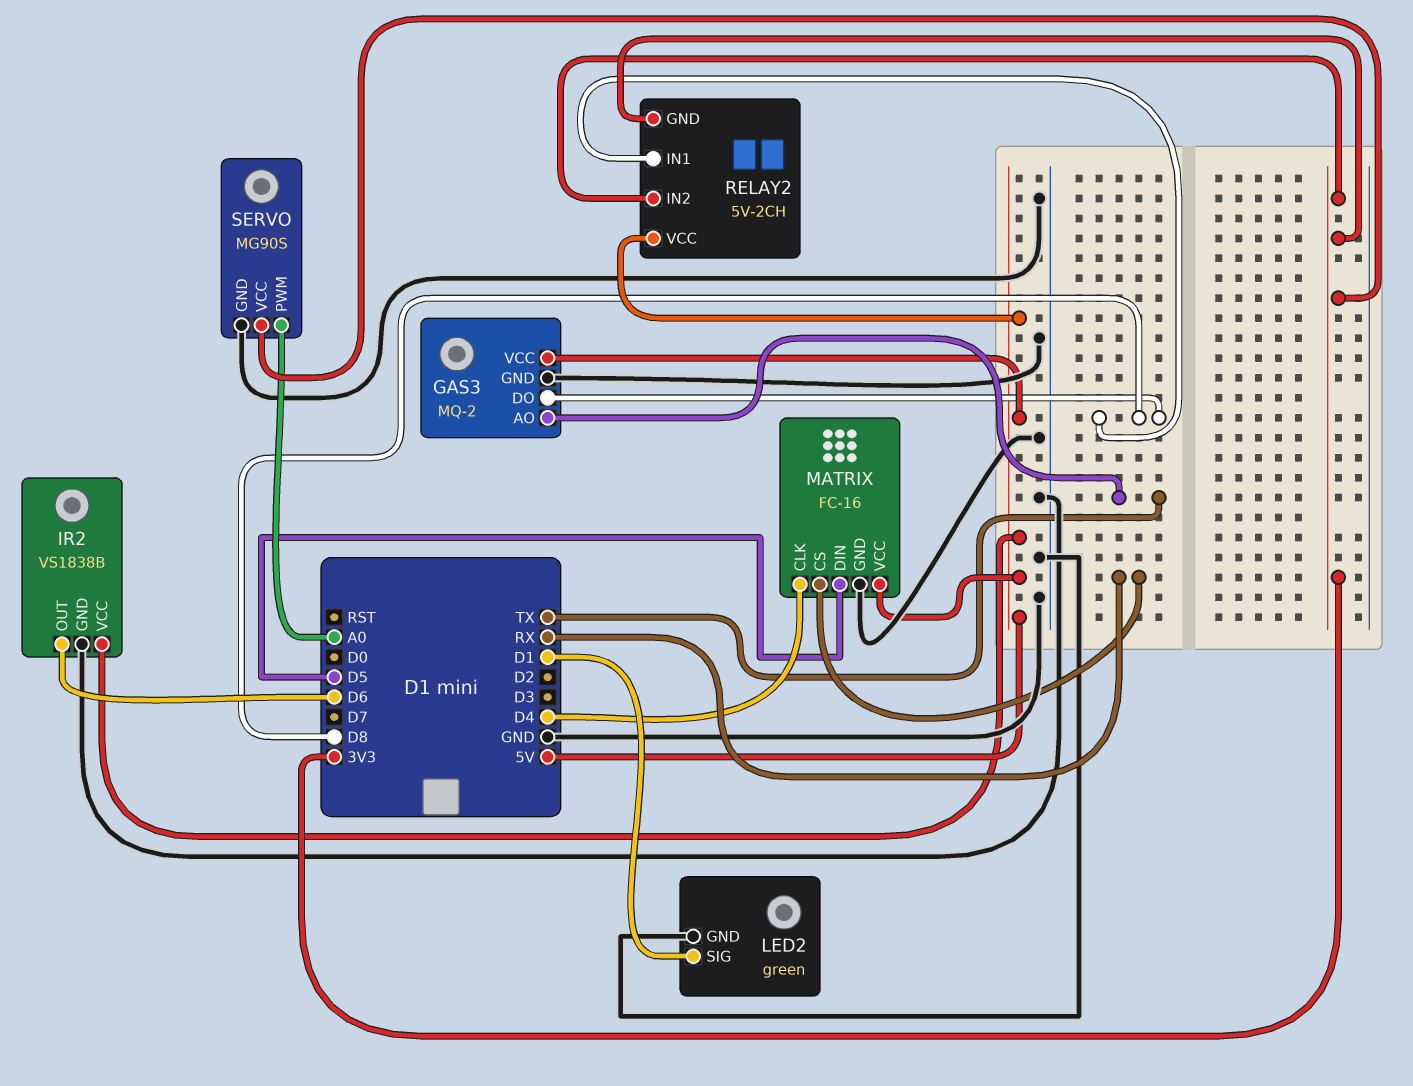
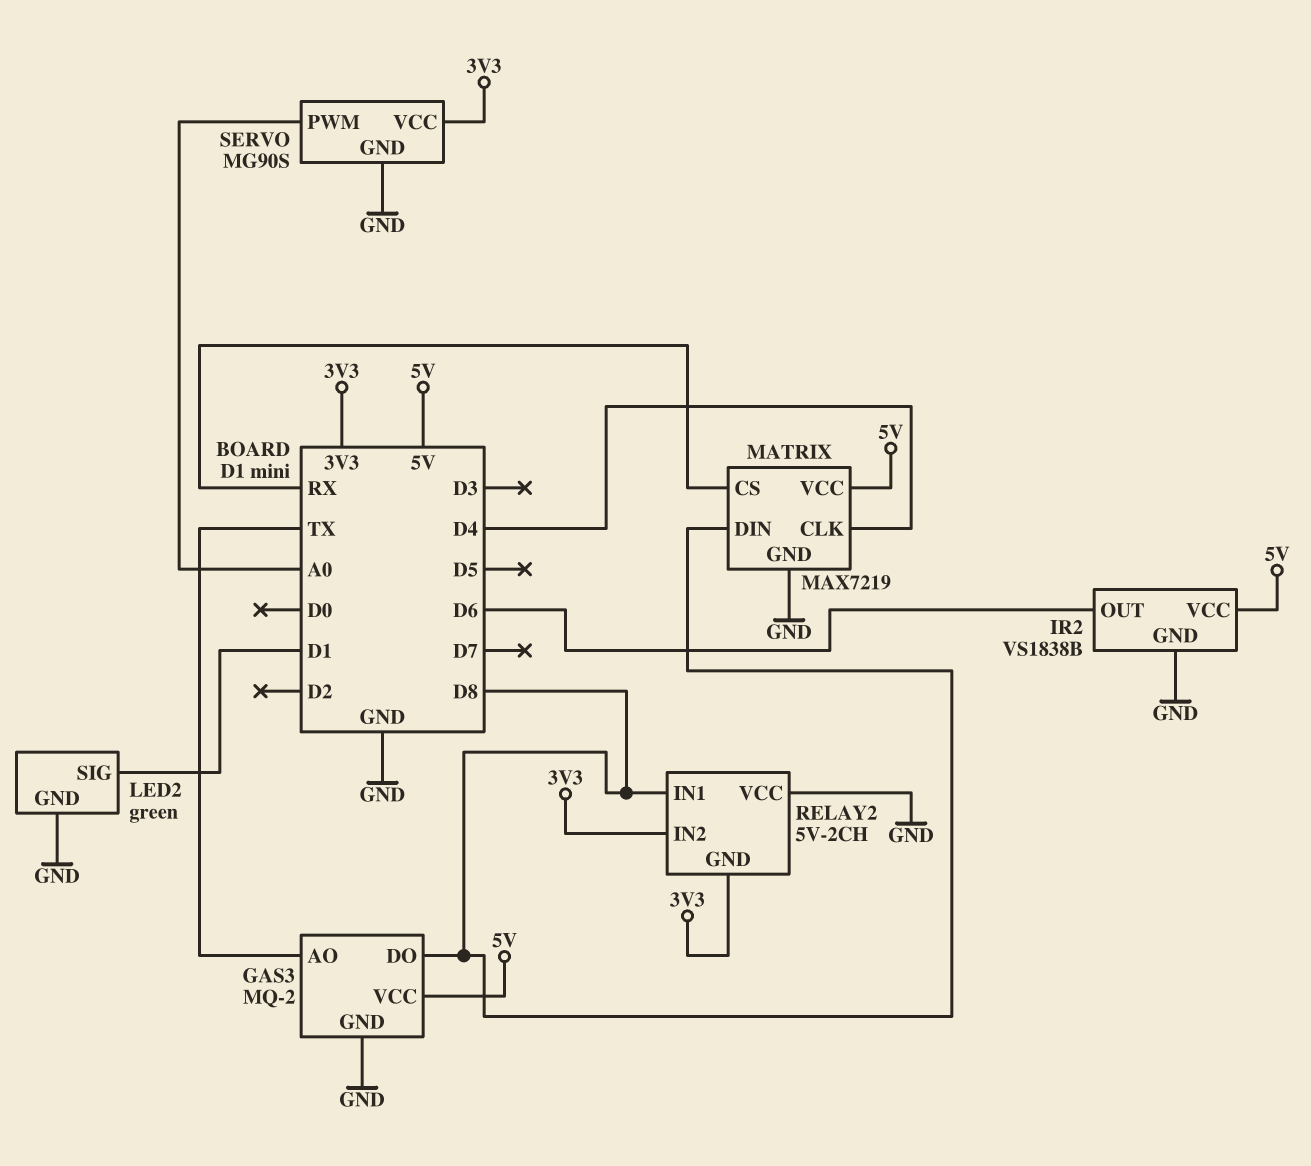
MATRIX: FC-16 -> MAX7219
MATRIX pin DIN: D5 -> D8
RELAY2 pin VCC: 5V -> GND

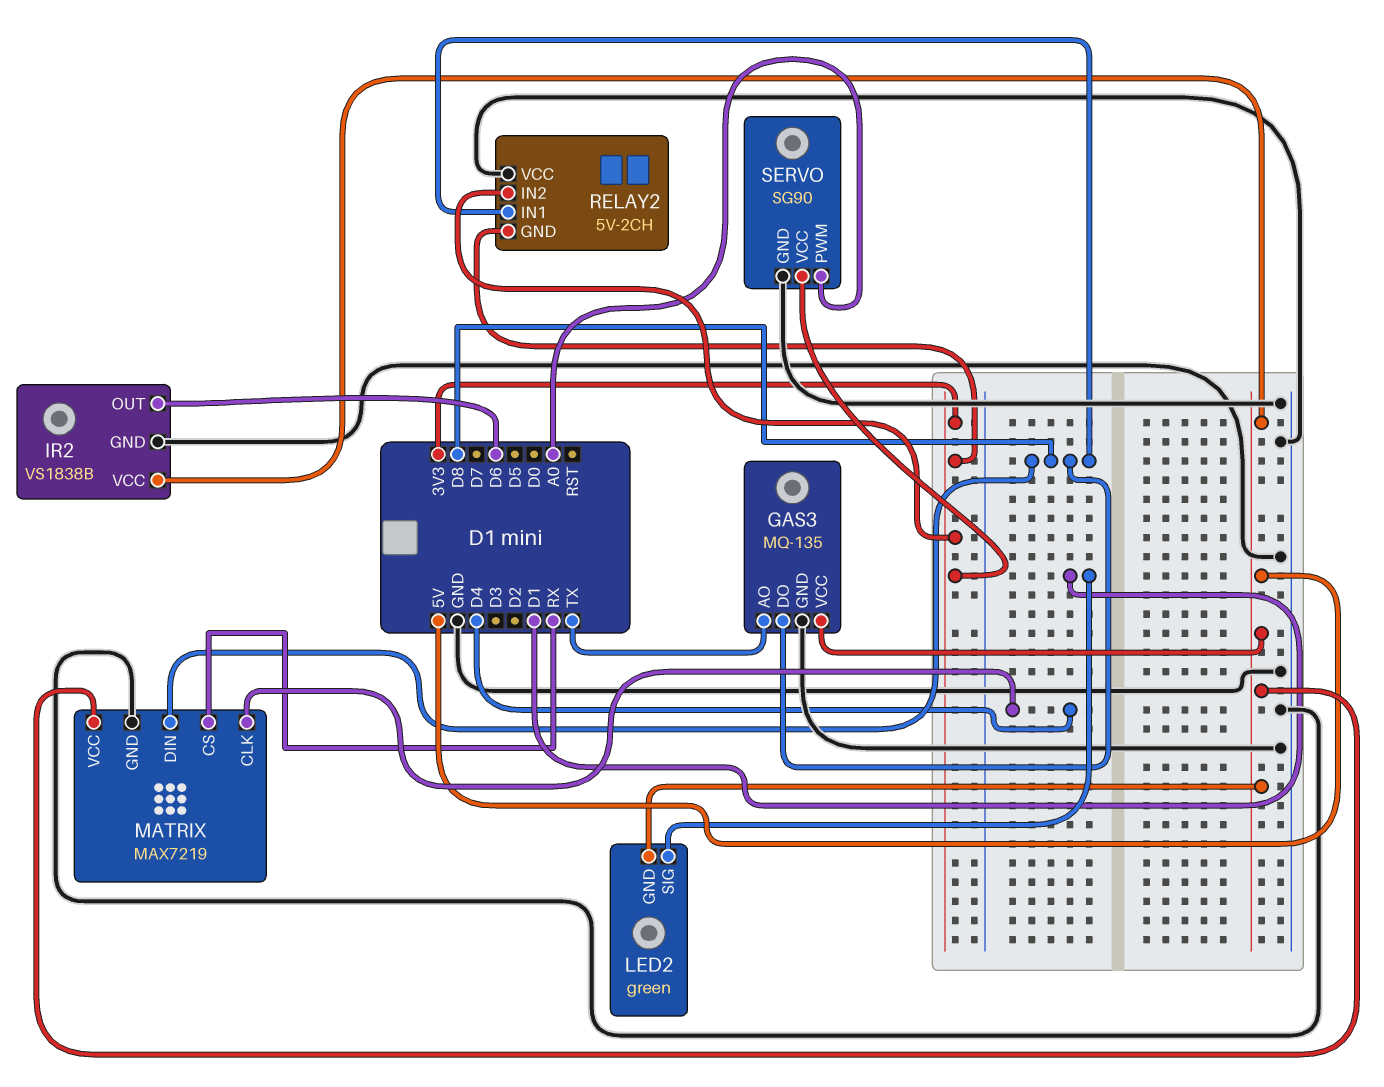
GAS3: MQ-2 -> MQ-135
LED2 pin GND: GND -> 5V
SERVO: MG90S -> SG90

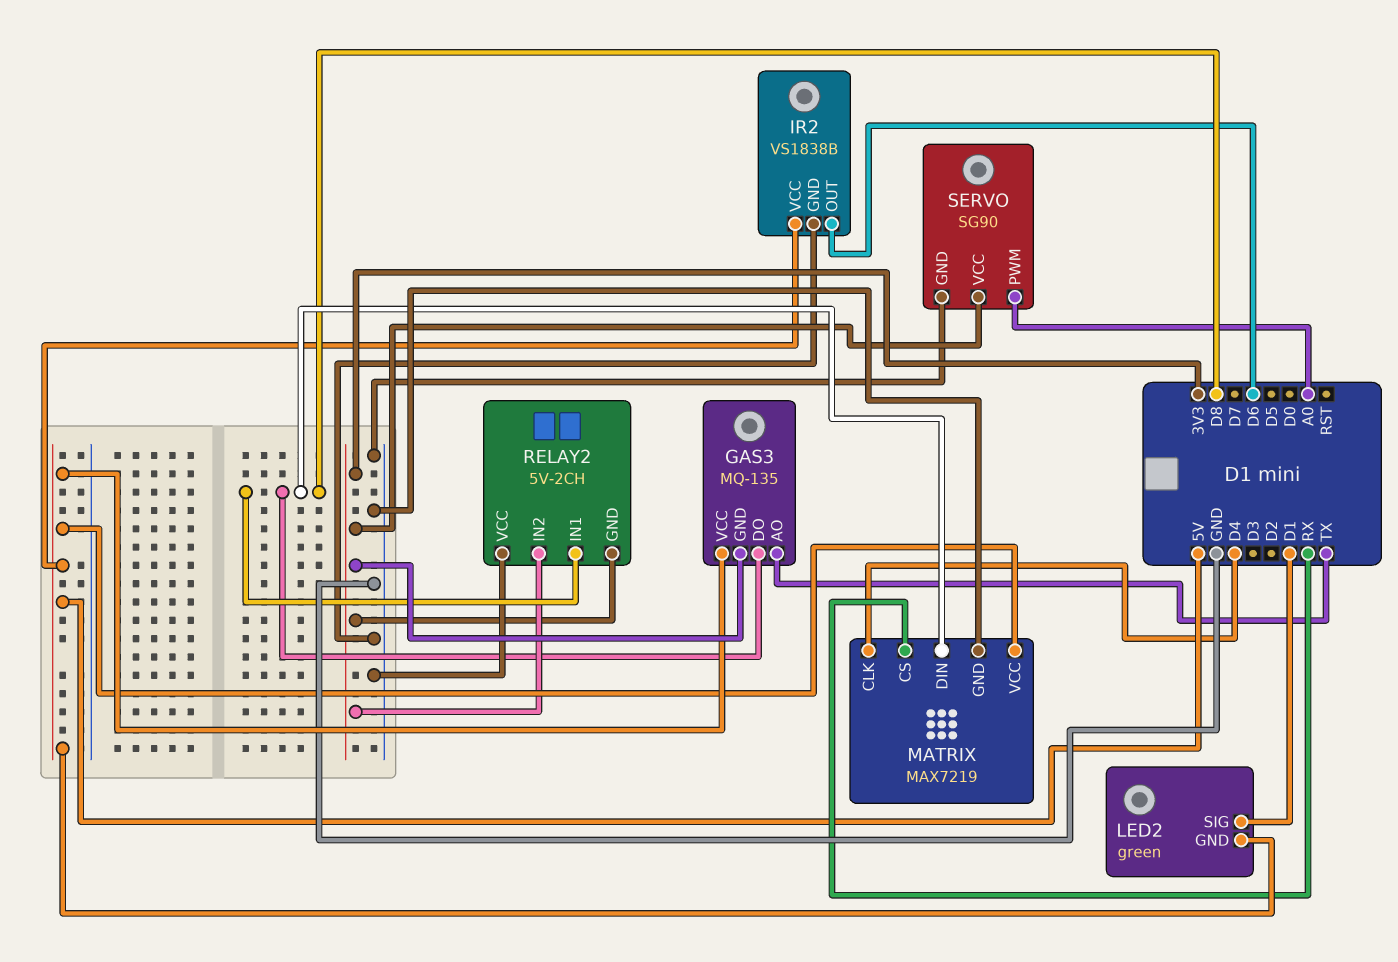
GAS3 pin GND: GND -> 3V3

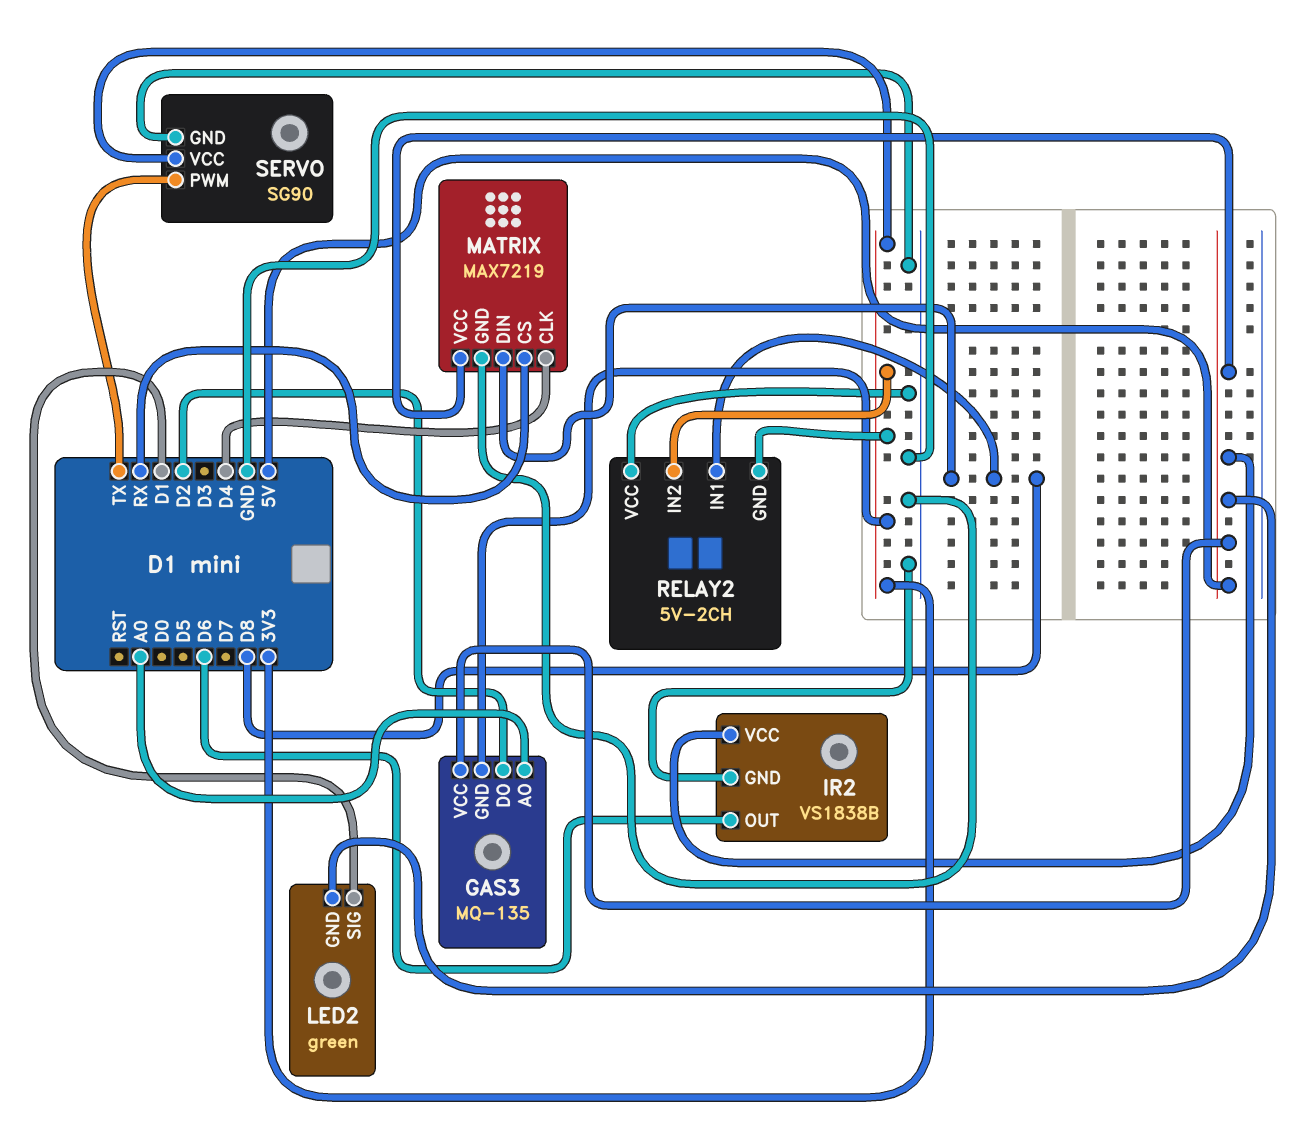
GAS3 pin AO: TX -> A0
GAS3 pin DO: D8 -> D2
SERVO pin PWM: A0 -> TX

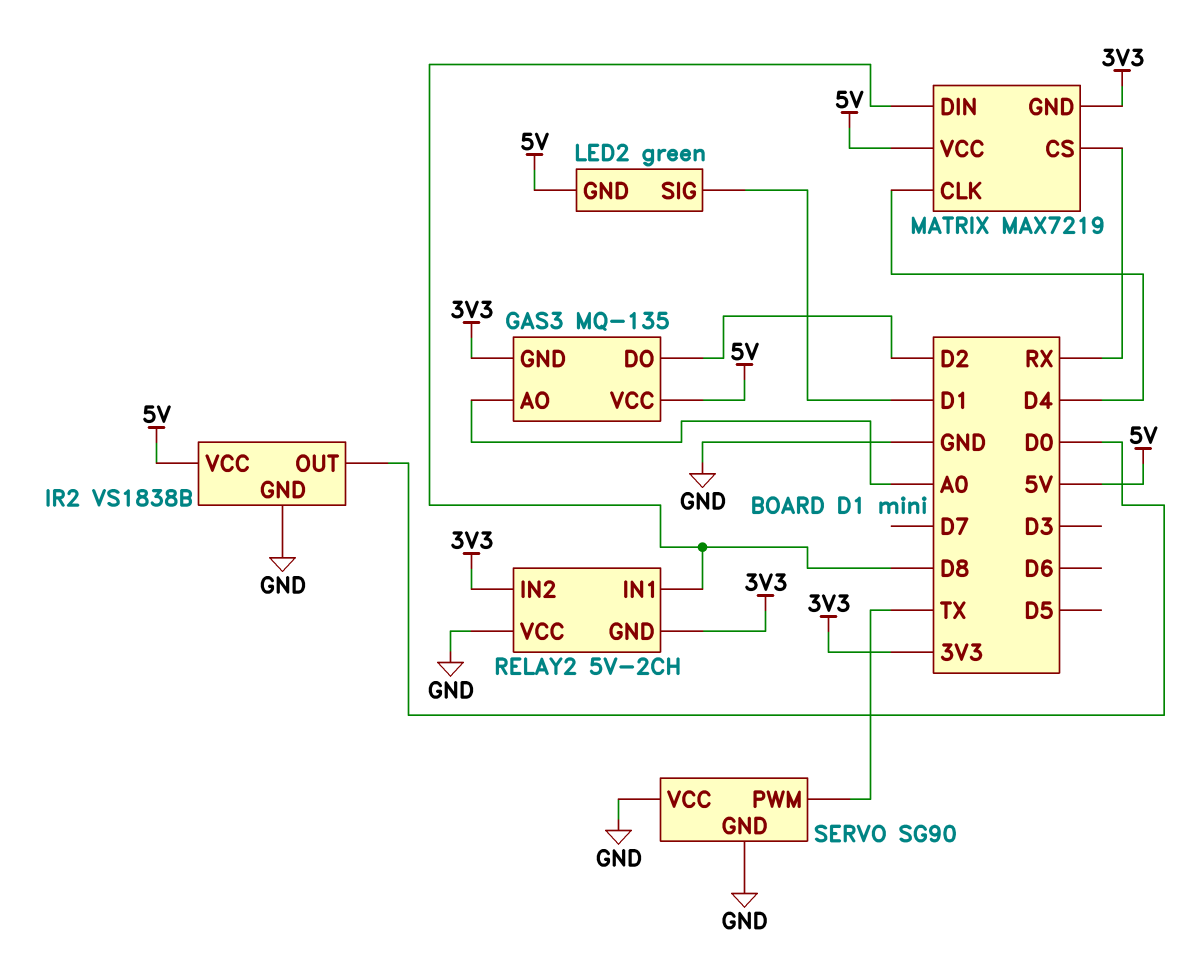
IR2 pin OUT: D6 -> D0
MATRIX pin GND: GND -> 3V3
SERVO pin VCC: 3V3 -> GND

